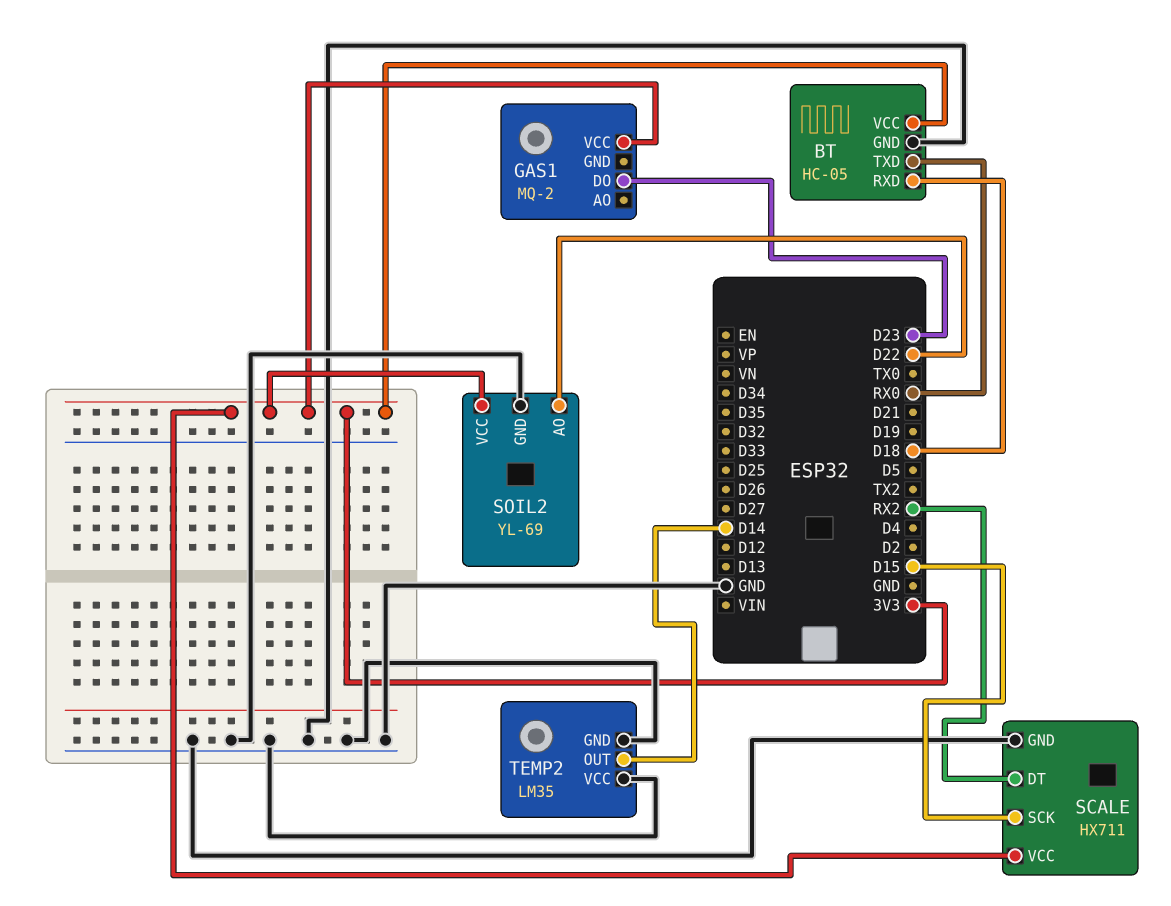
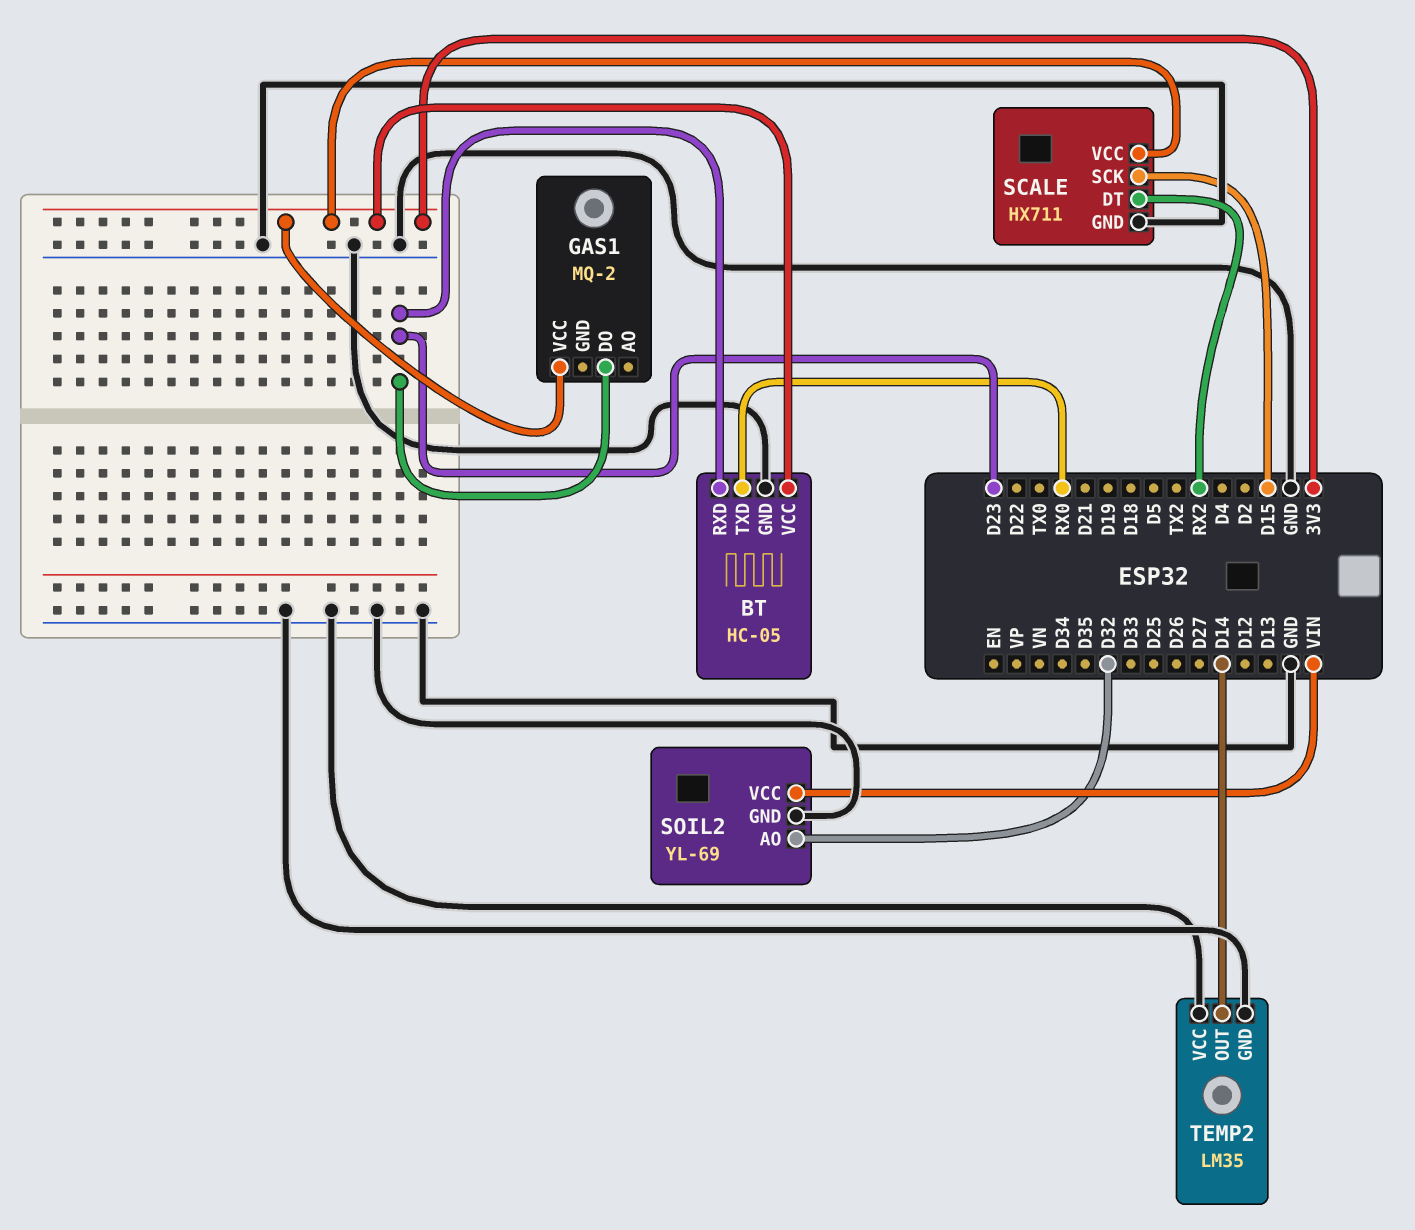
BT pin RXD: D18 -> D23
SOIL2 pin AO: D22 -> D32
SOIL2 pin VCC: 3V3 -> VIN

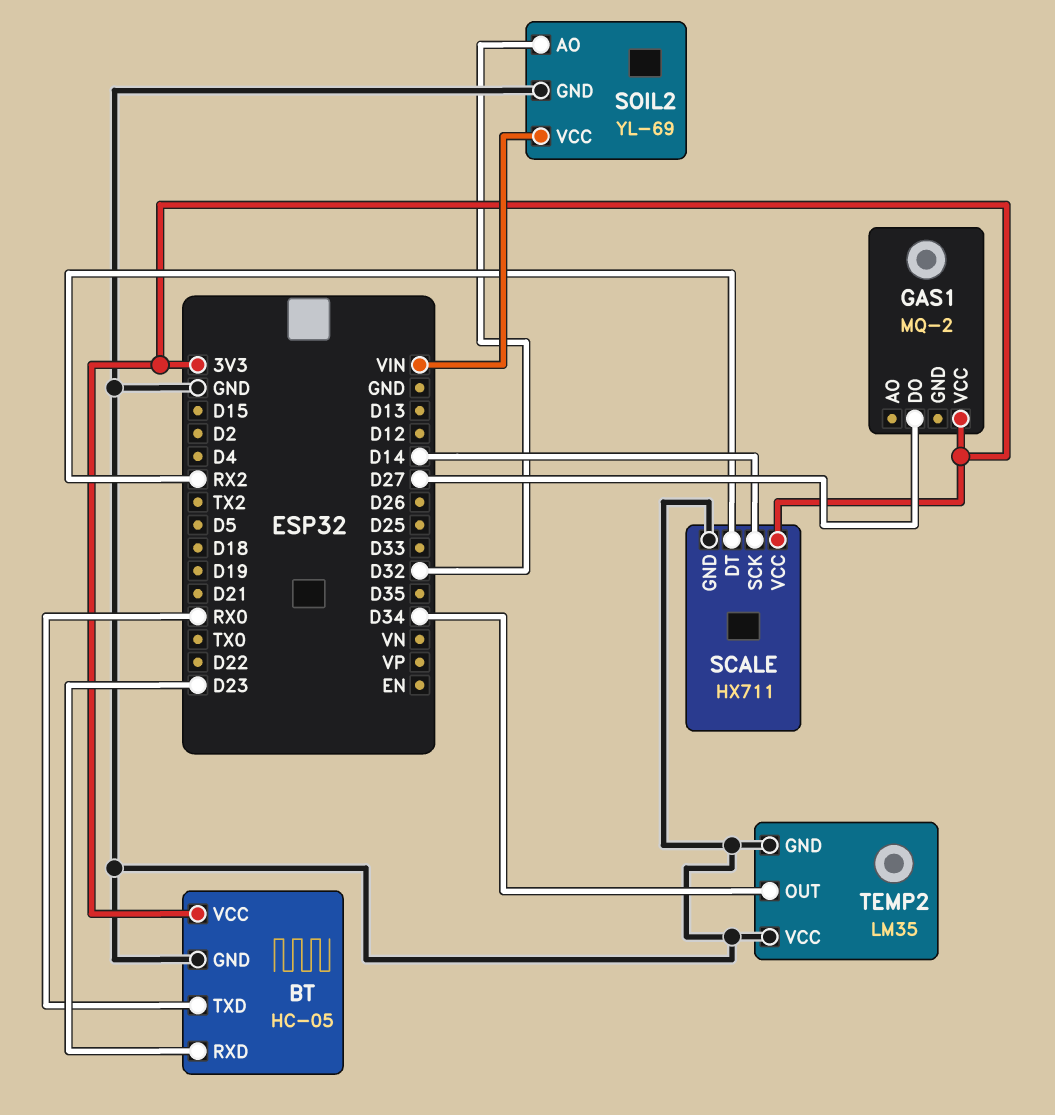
GAS1 pin DO: D23 -> D27
SCALE pin SCK: D15 -> D14
TEMP2 pin OUT: D14 -> D34

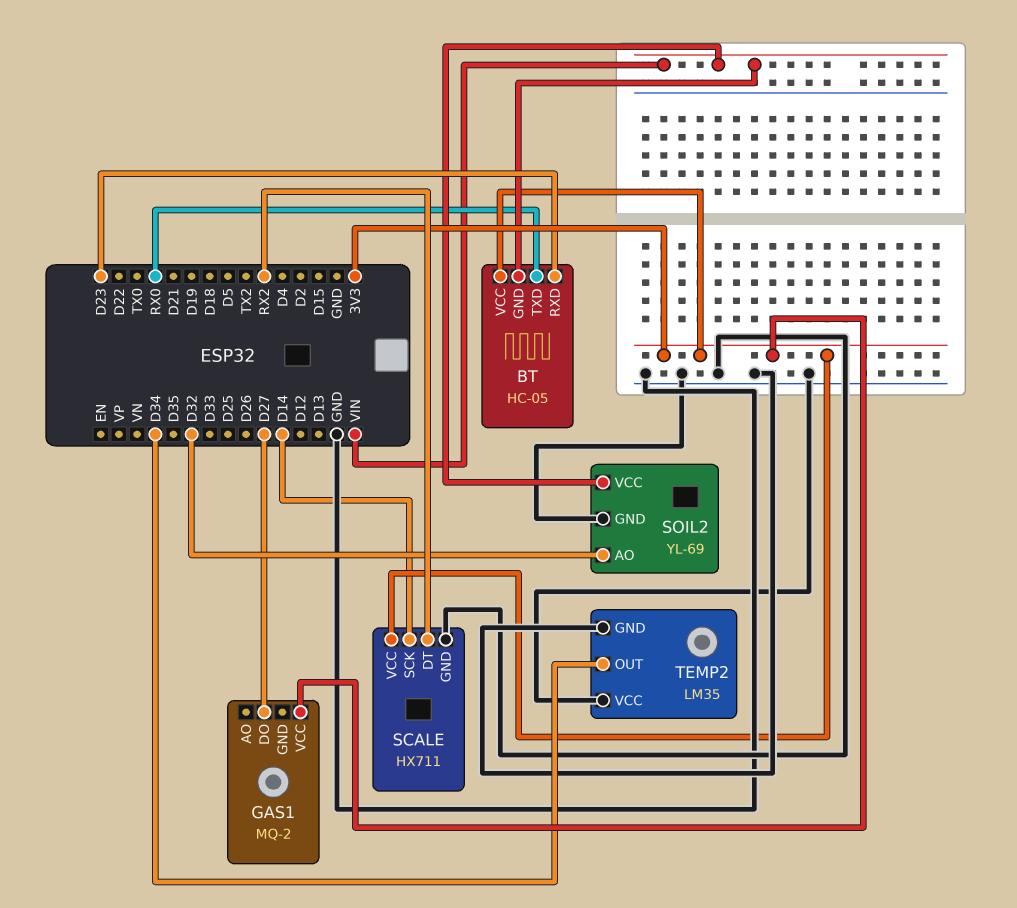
BT pin GND: GND -> VIN

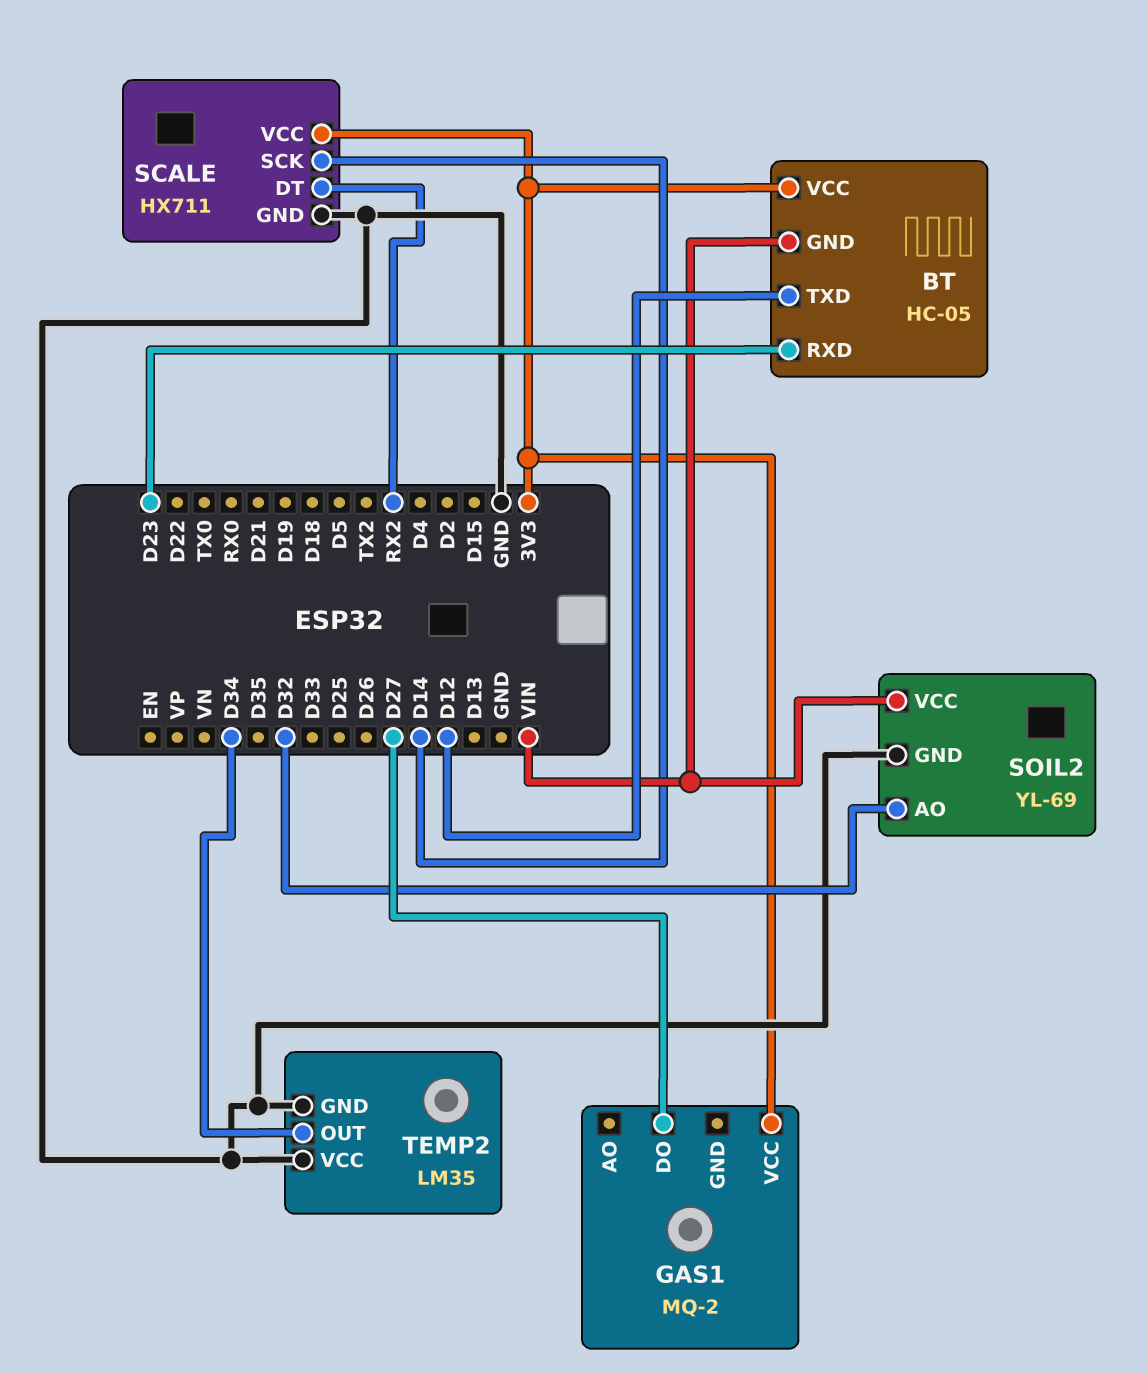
BT pin TXD: RX0 -> D12

